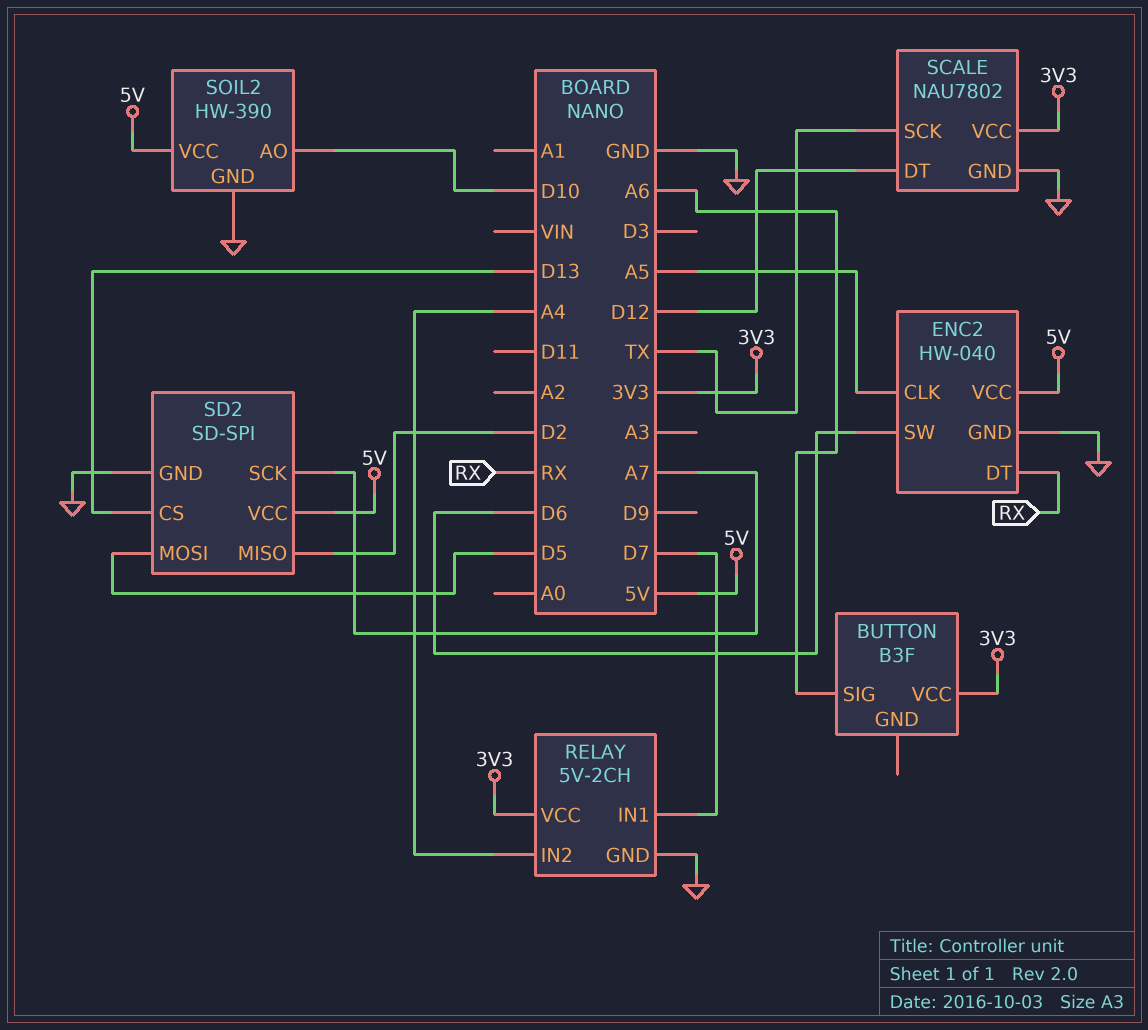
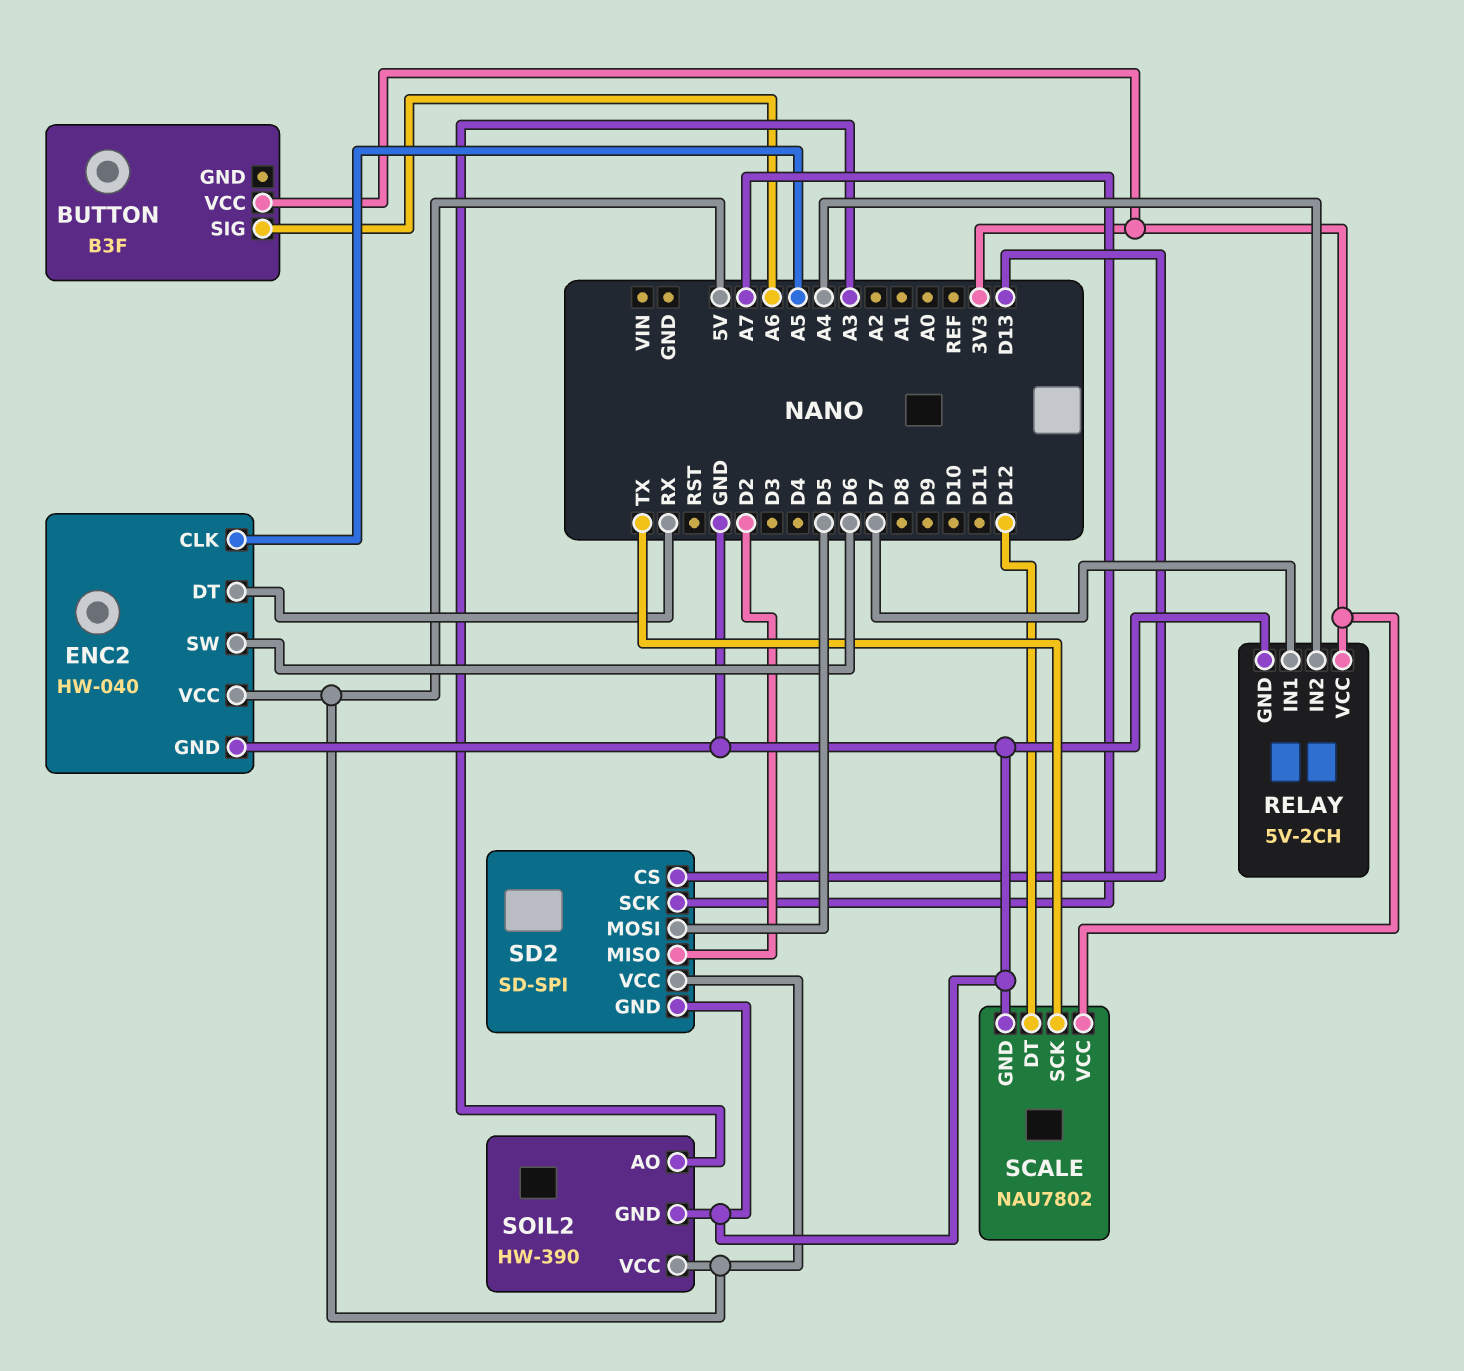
SOIL2 pin AO: D10 -> A3

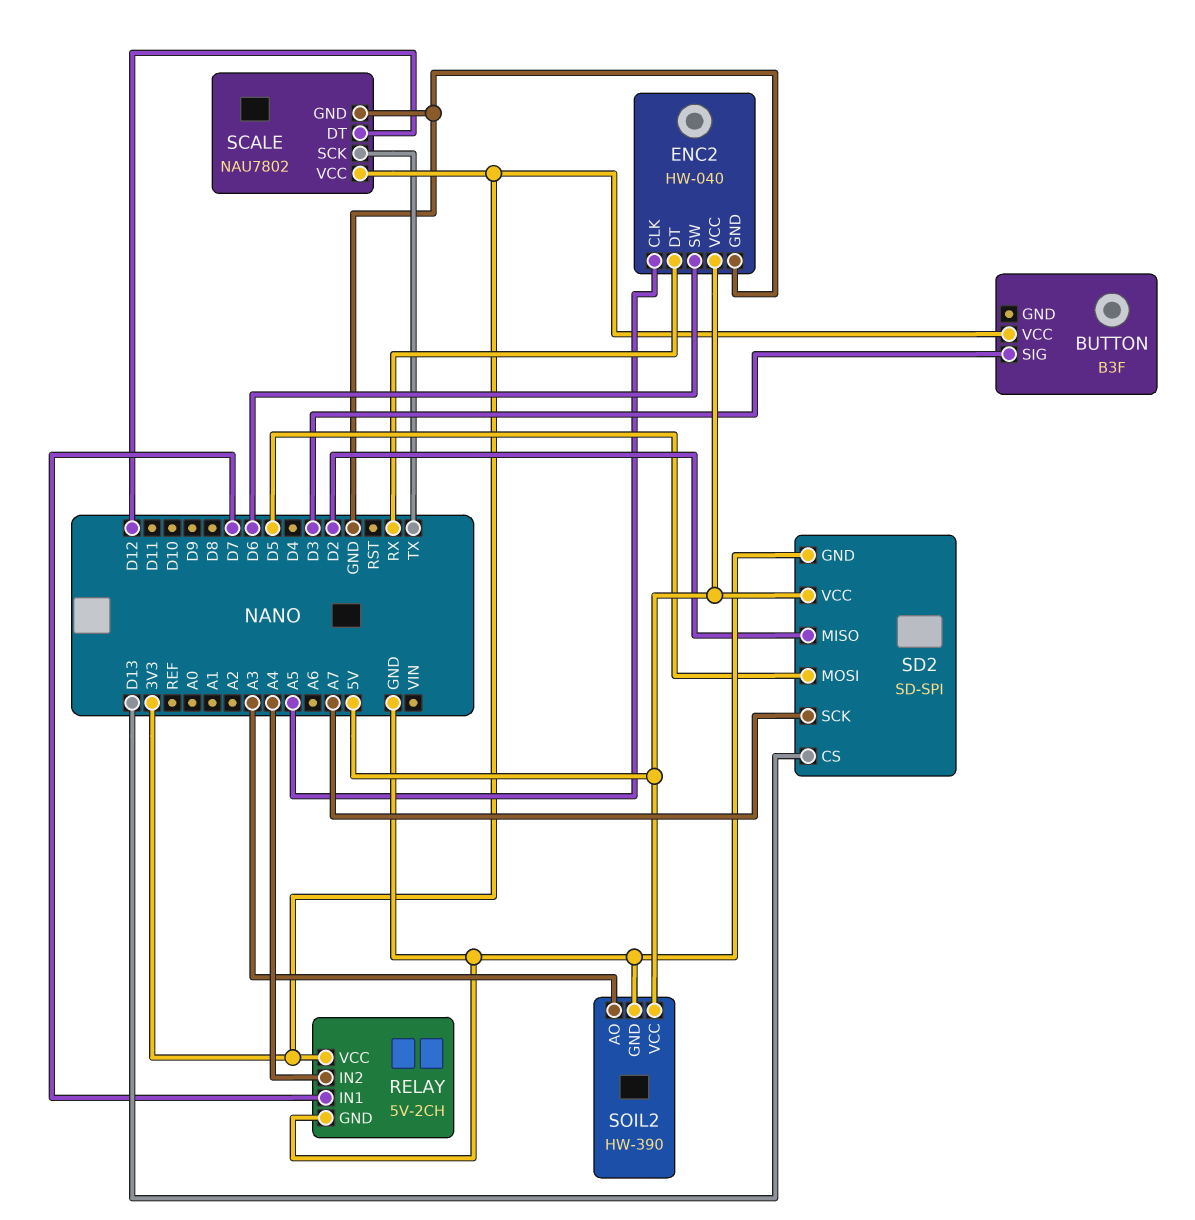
BUTTON pin SIG: A6 -> D3

